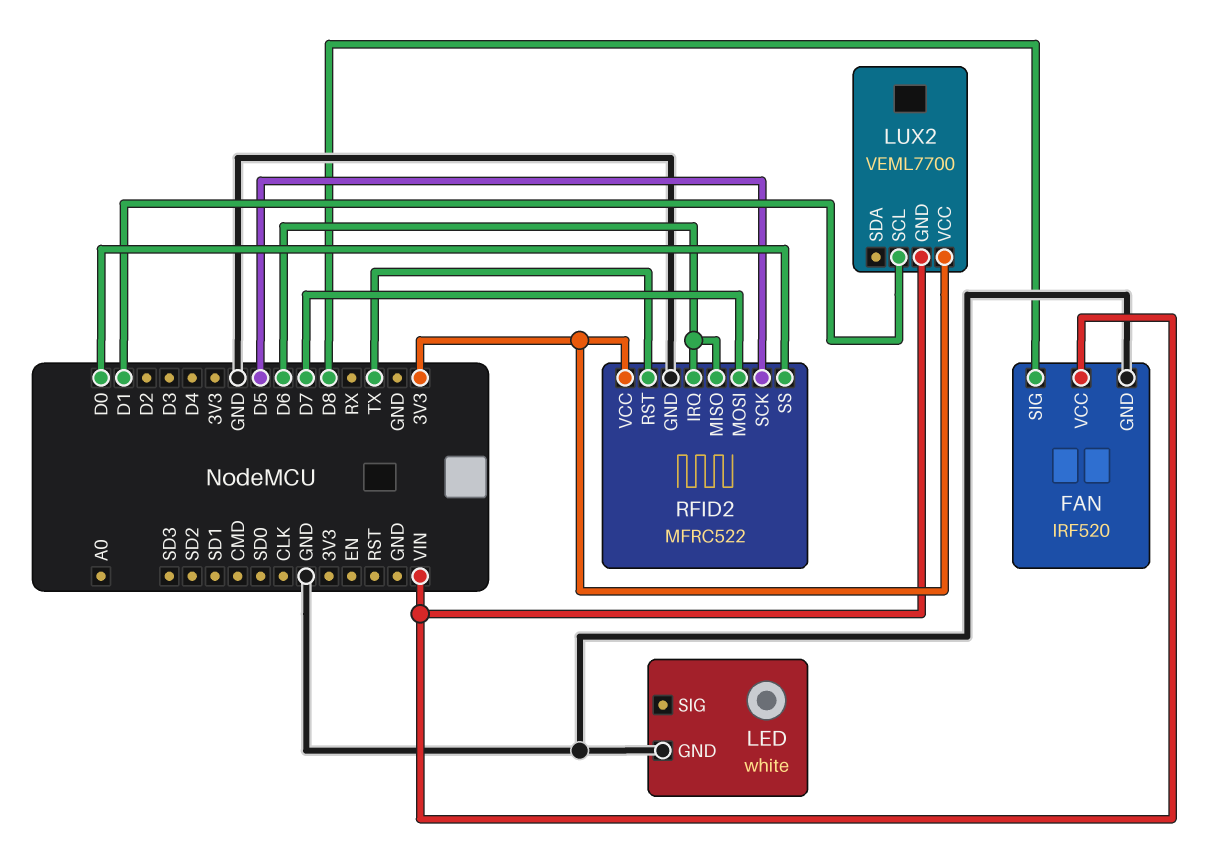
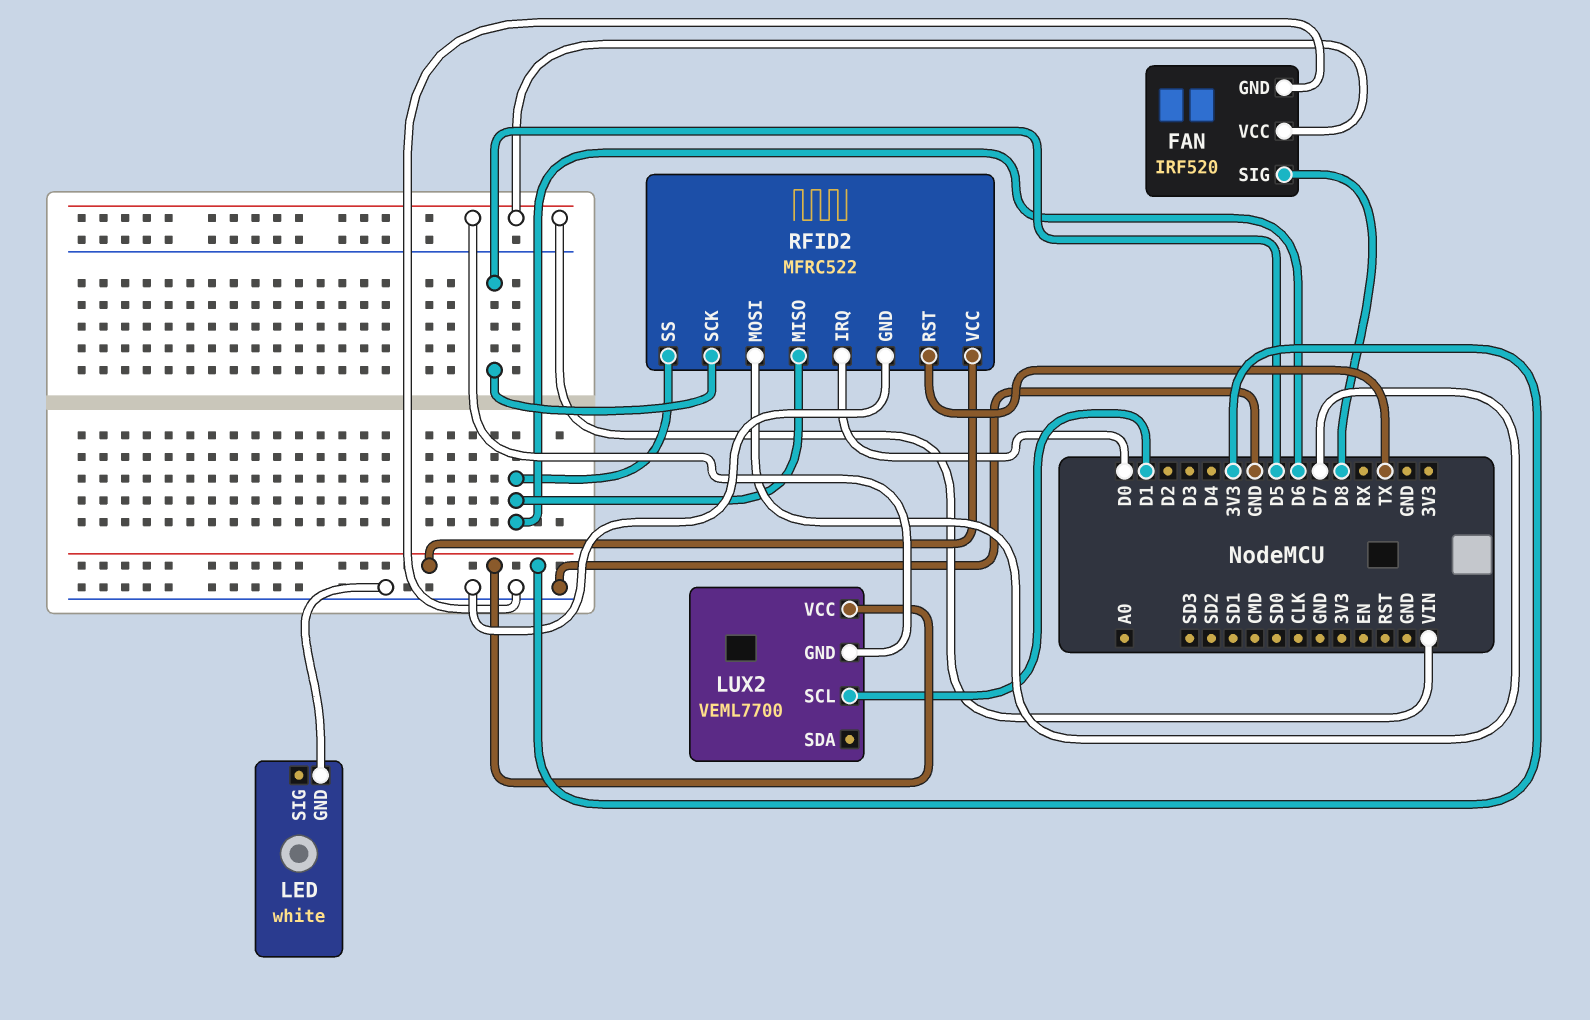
RFID2 pin IRQ: D6 -> D0
RFID2 pin SS: D0 -> D6

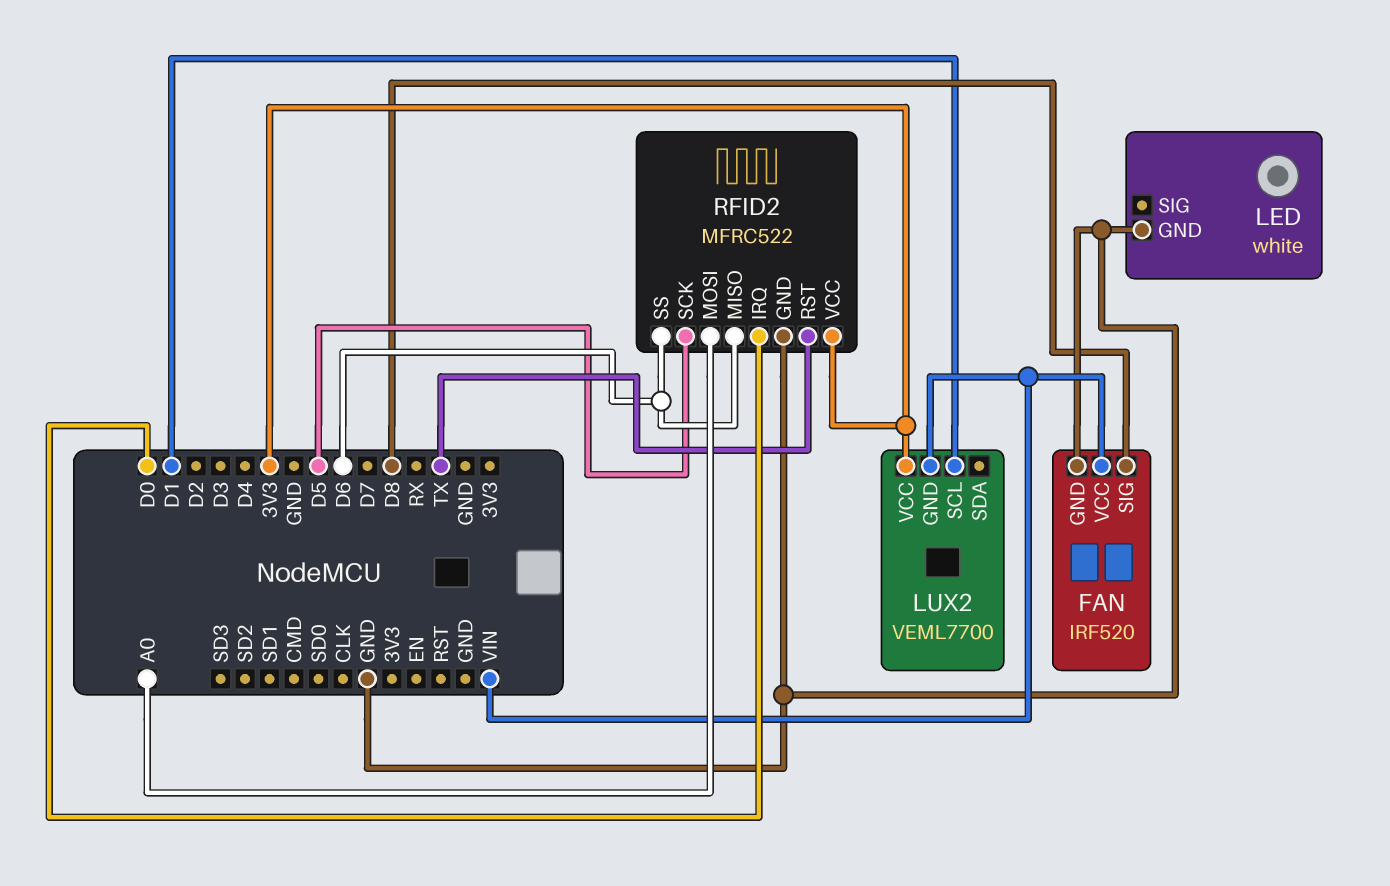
RFID2 pin MOSI: D7 -> A0

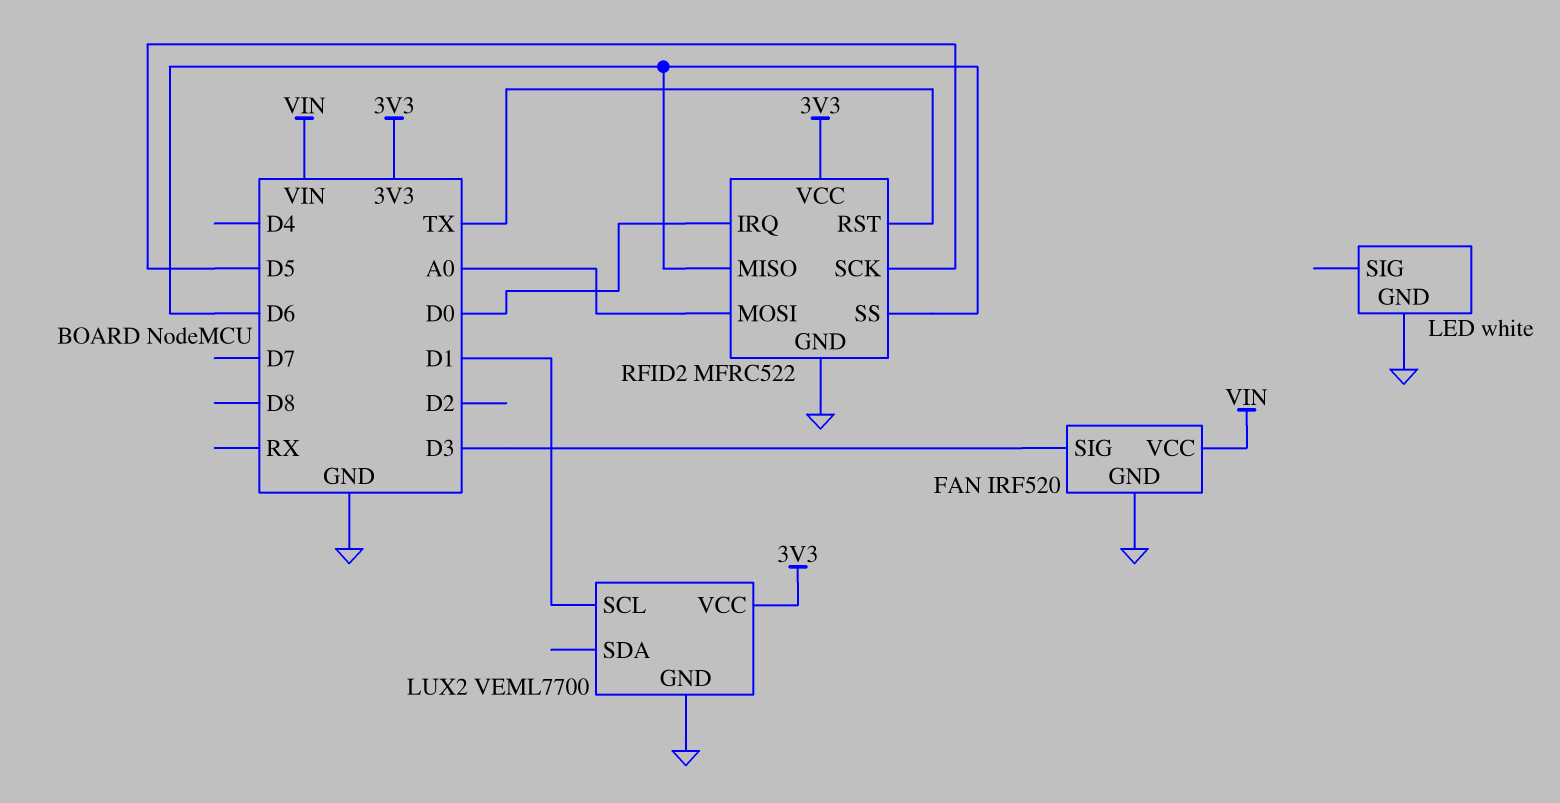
FAN pin SIG: D8 -> D3
LUX2 pin GND: VIN -> GND

